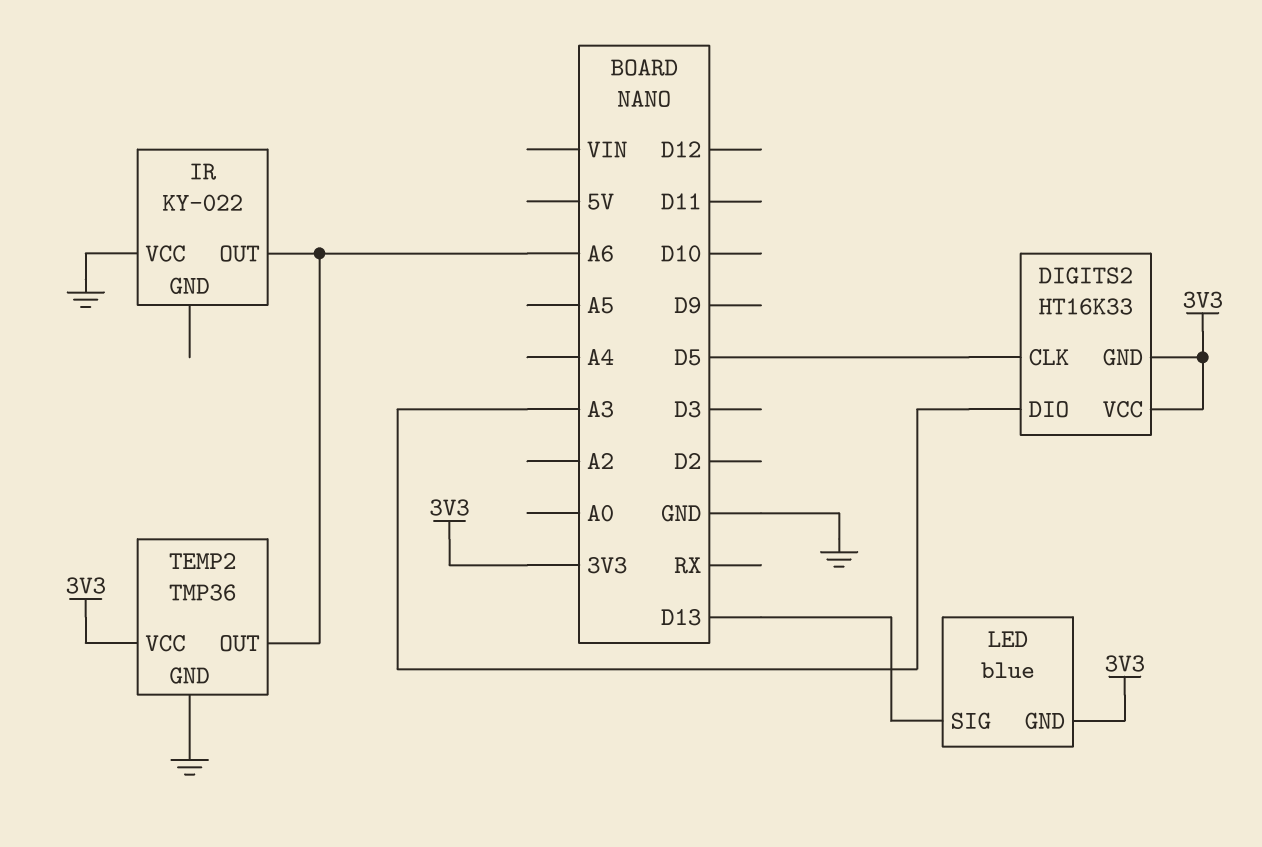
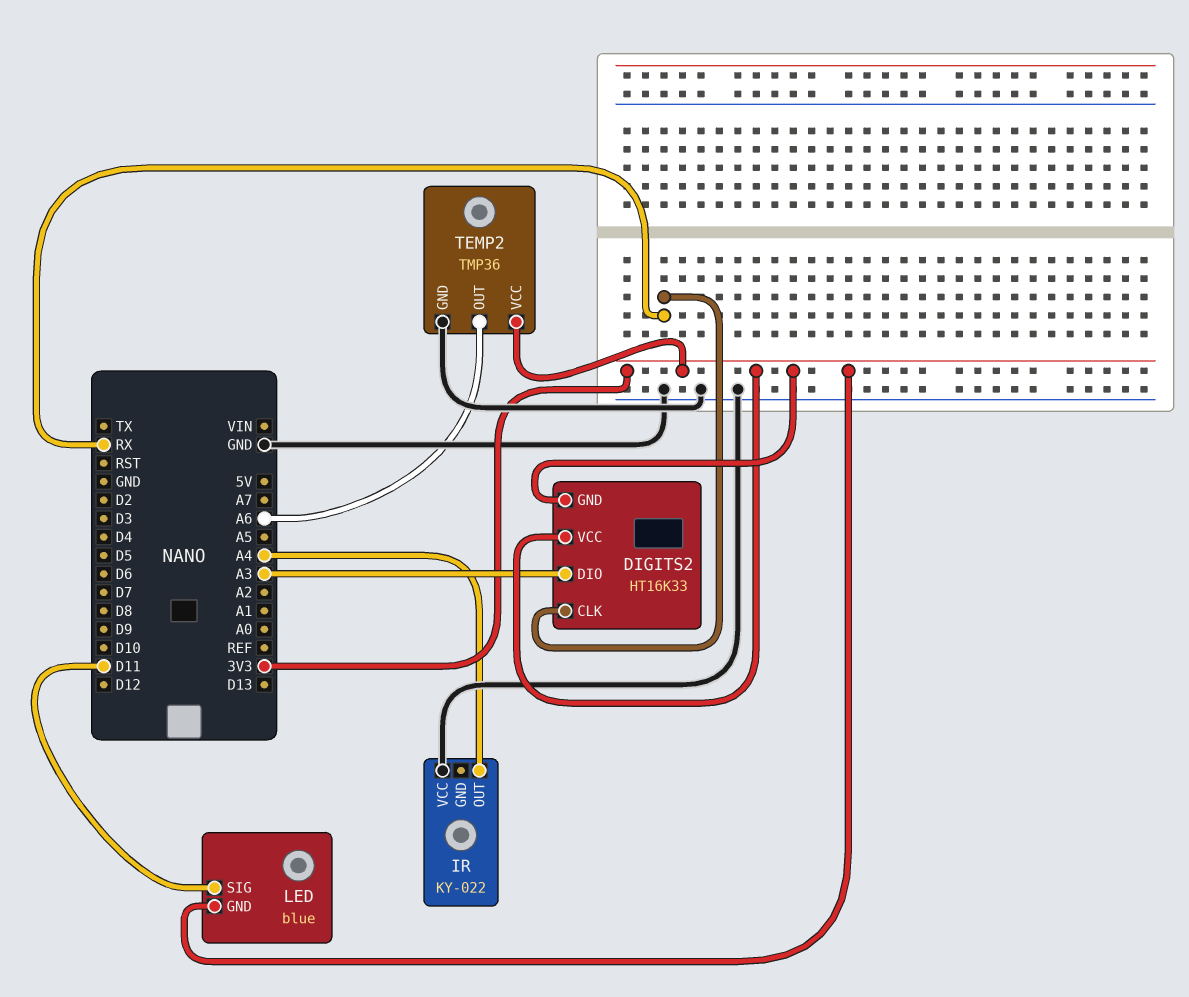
DIGITS2 pin CLK: D5 -> RX
IR pin OUT: A6 -> A4
LED pin SIG: D13 -> D11

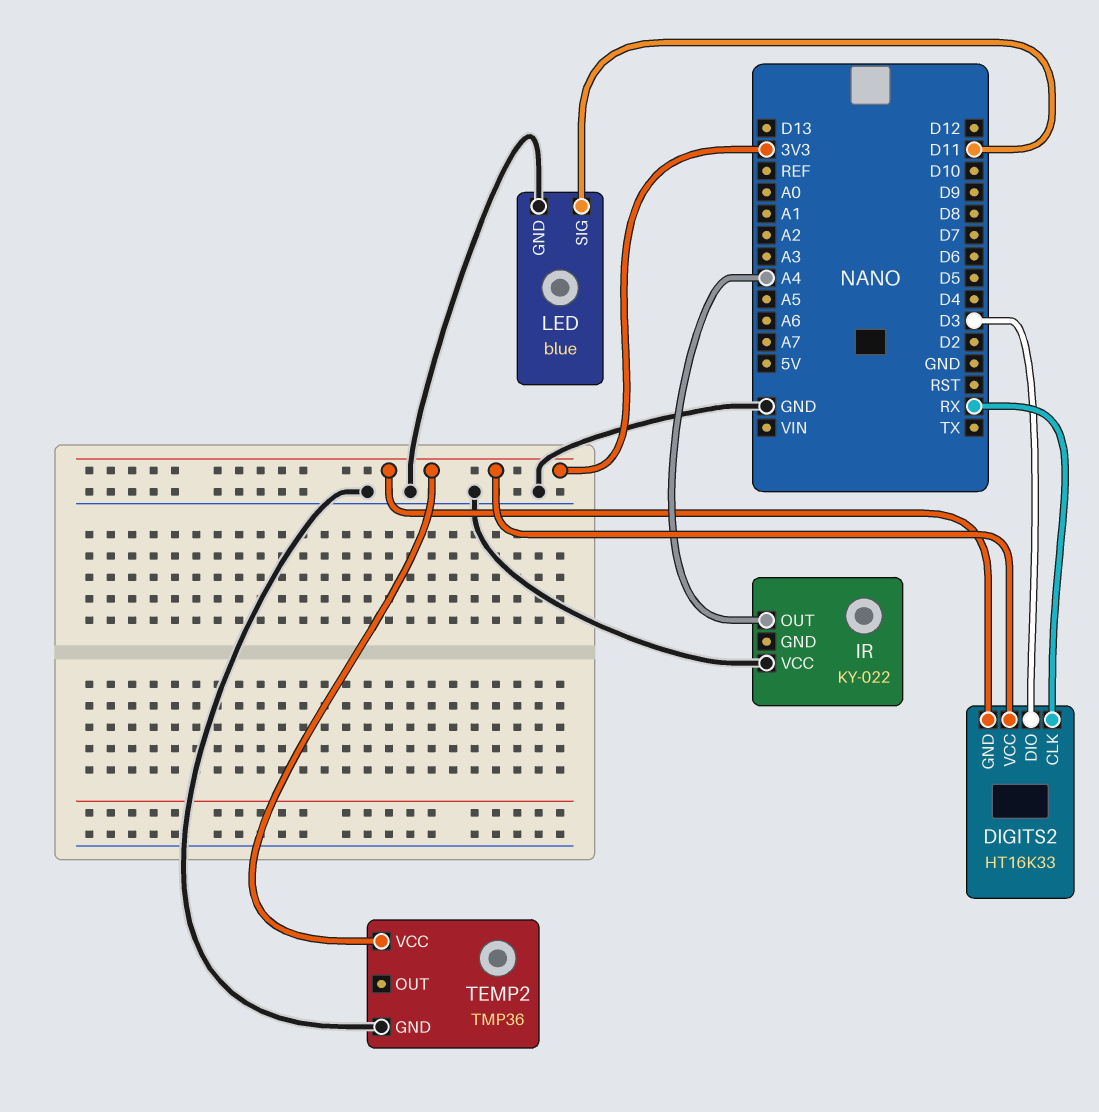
DIGITS2 pin DIO: A3 -> D3
LED pin GND: 3V3 -> GND
TEMP2 pin OUT: A6 -> none

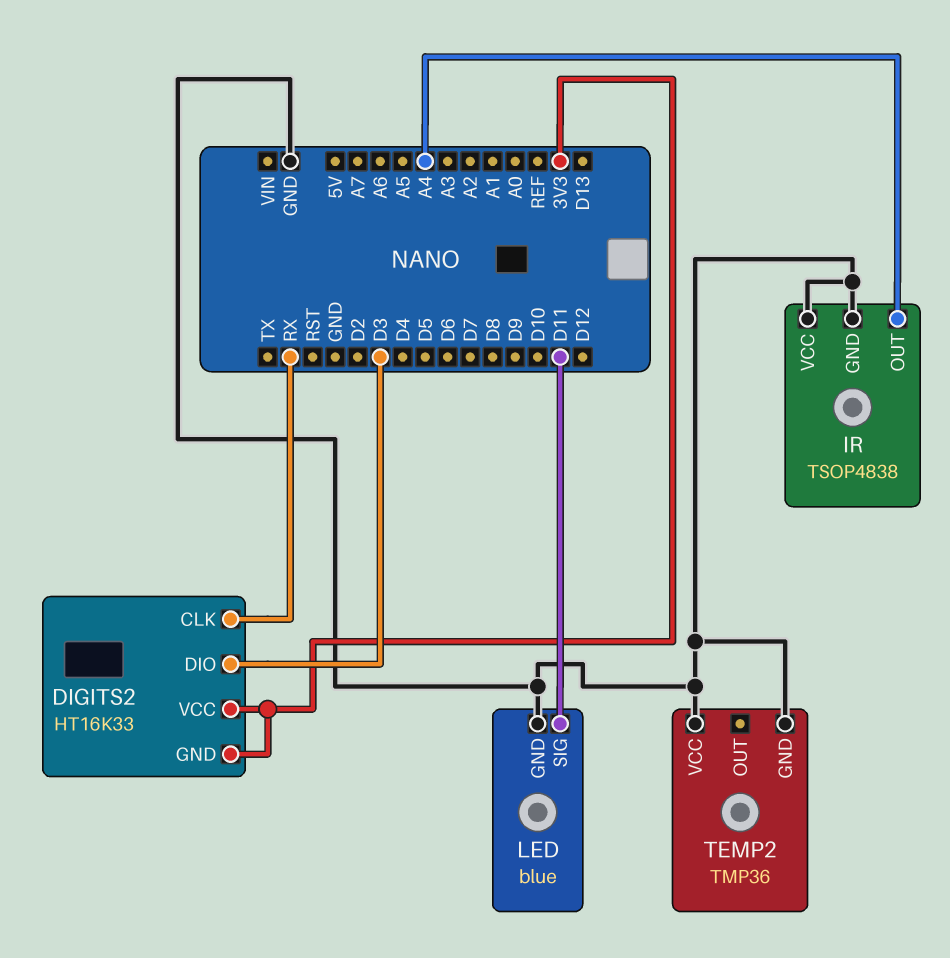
IR: KY-022 -> TSOP4838
IR pin GND: none -> GND
TEMP2 pin VCC: 3V3 -> GND

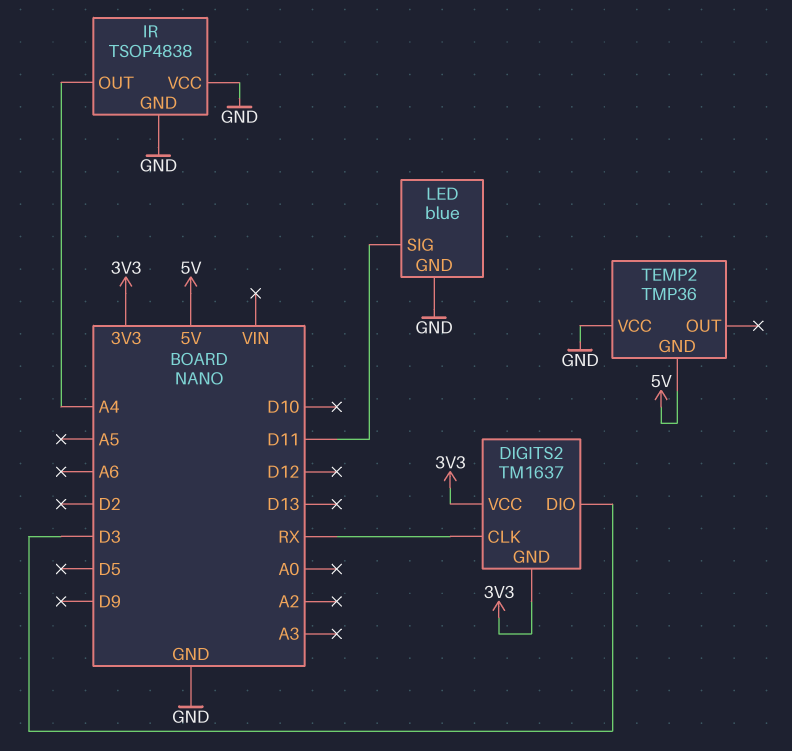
DIGITS2: HT16K33 -> TM1637
TEMP2 pin GND: GND -> 5V

